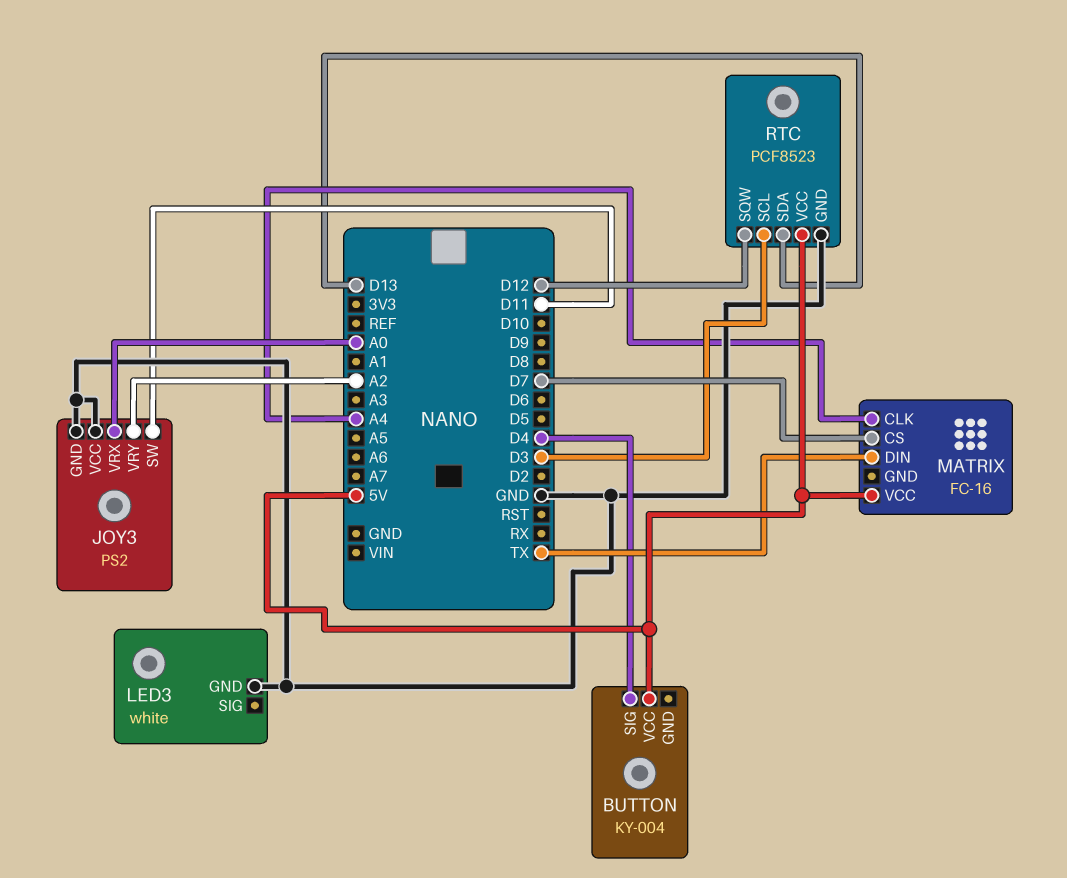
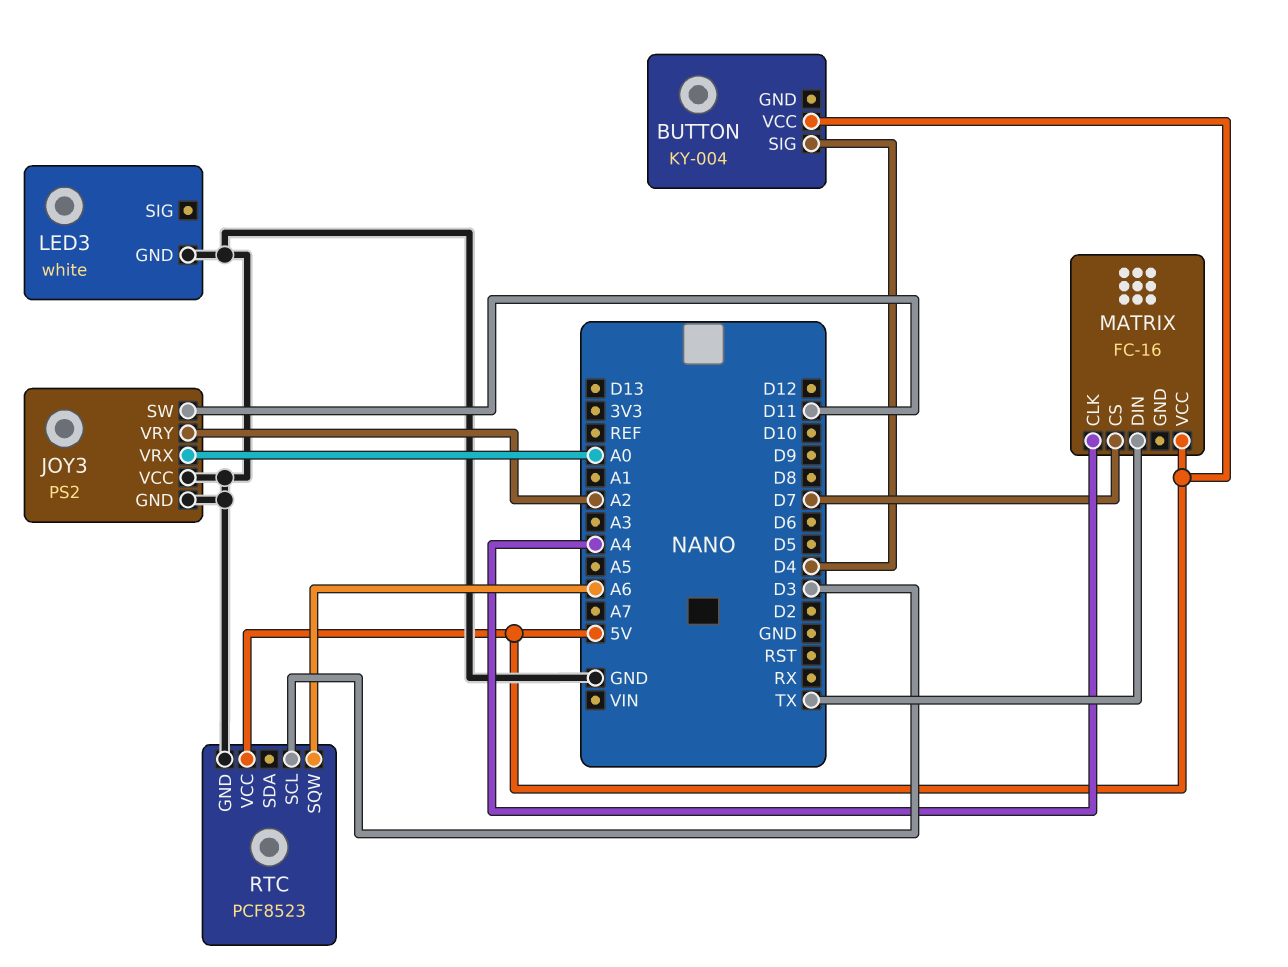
RTC pin SDA: D13 -> none
RTC pin SQW: D12 -> A6

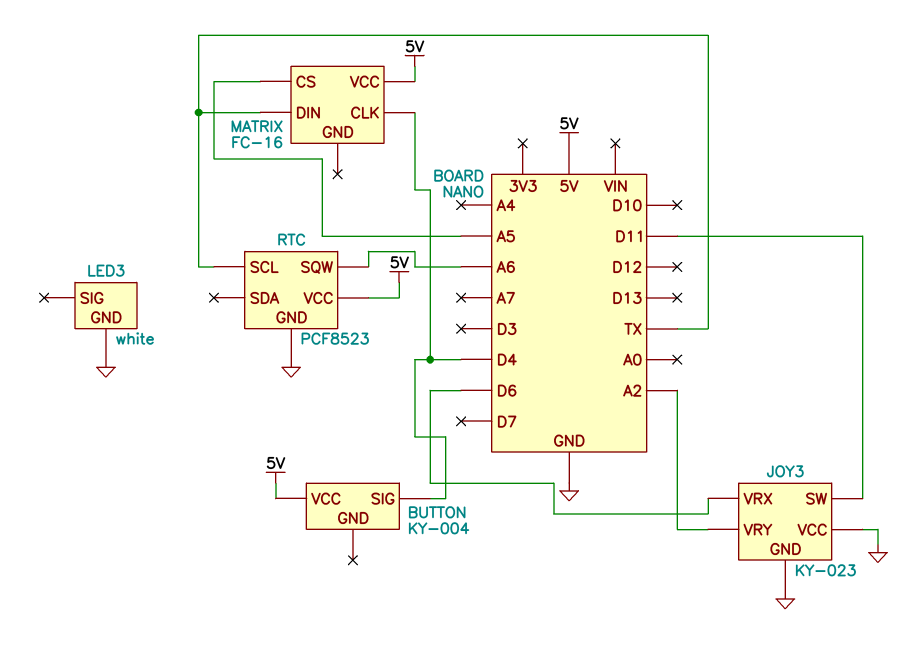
JOY3: PS2 -> KY-023
JOY3 pin VRX: A0 -> D6
MATRIX pin CLK: A4 -> D4
MATRIX pin CS: D7 -> A5
RTC pin SCL: D3 -> TX

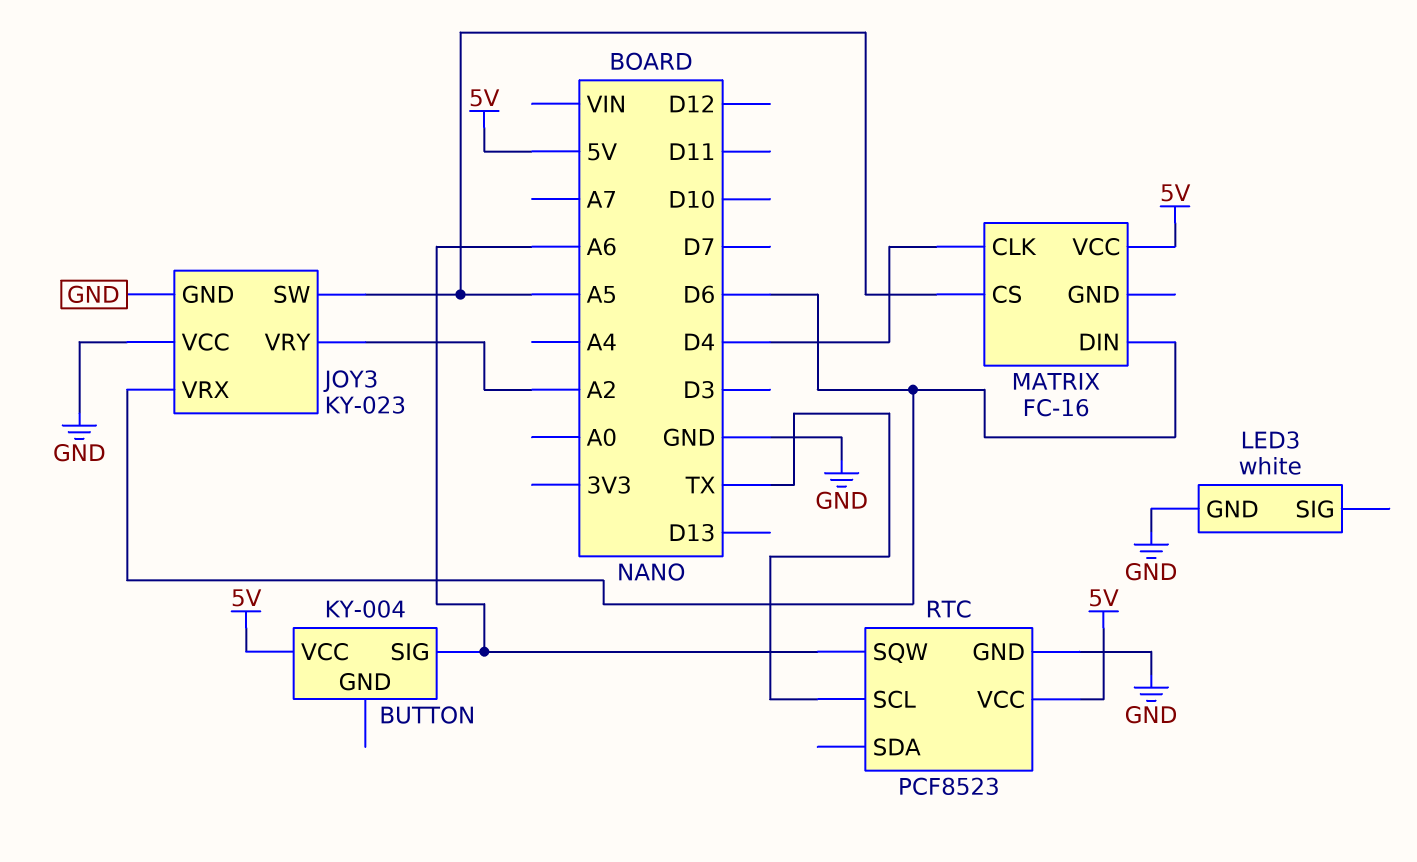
BUTTON pin SIG: D4 -> A6
JOY3 pin SW: D11 -> A5
MATRIX pin DIN: TX -> D6

